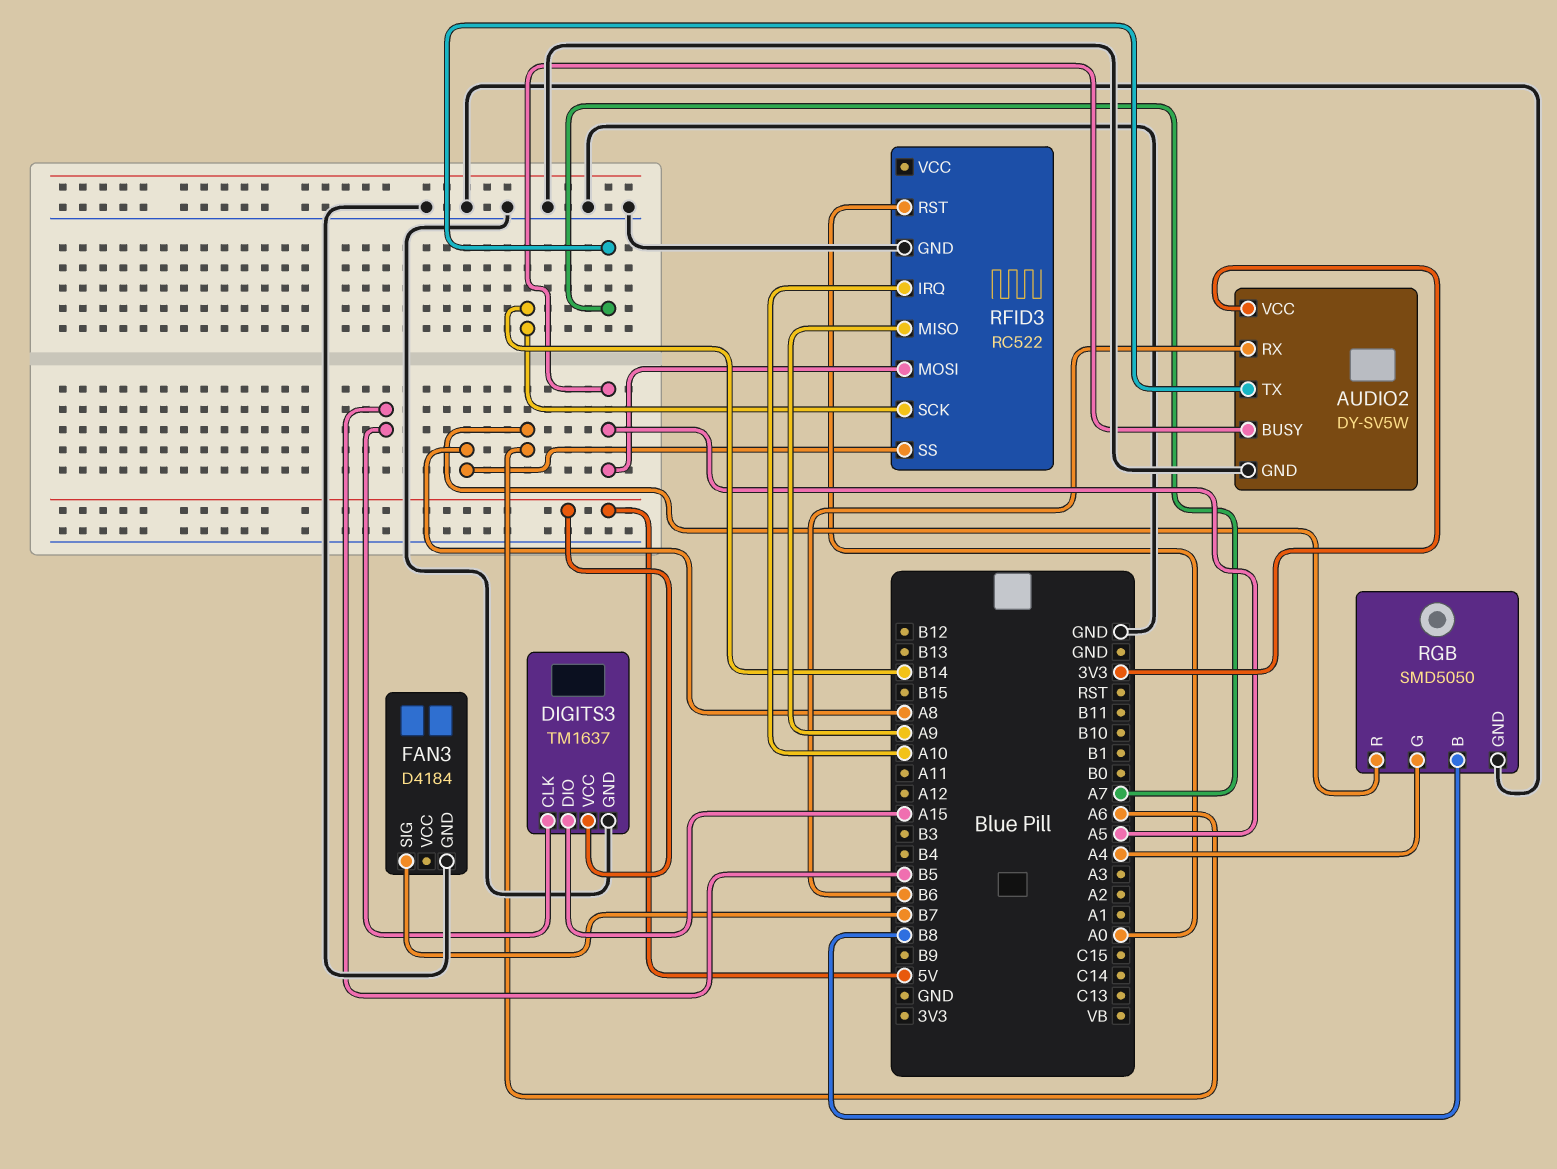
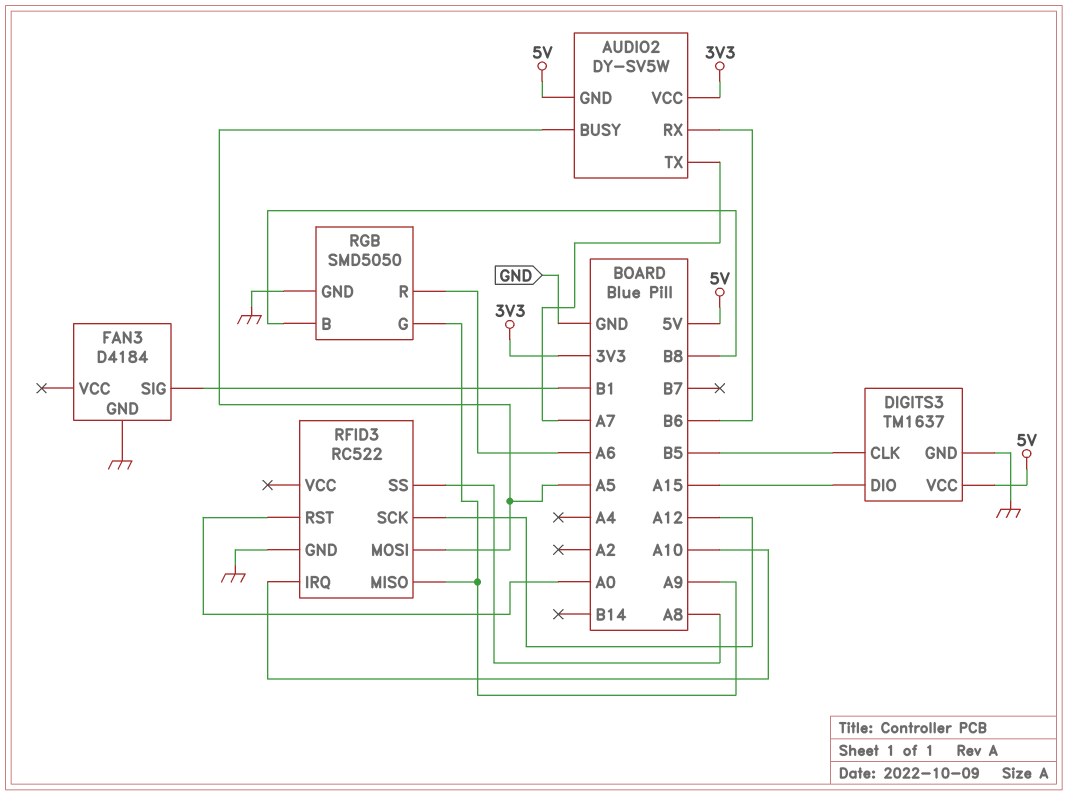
AUDIO2 pin GND: GND -> 5V
FAN3 pin SIG: B7 -> B1
RFID3 pin SCK: B14 -> A12
RGB pin G: A4 -> A9

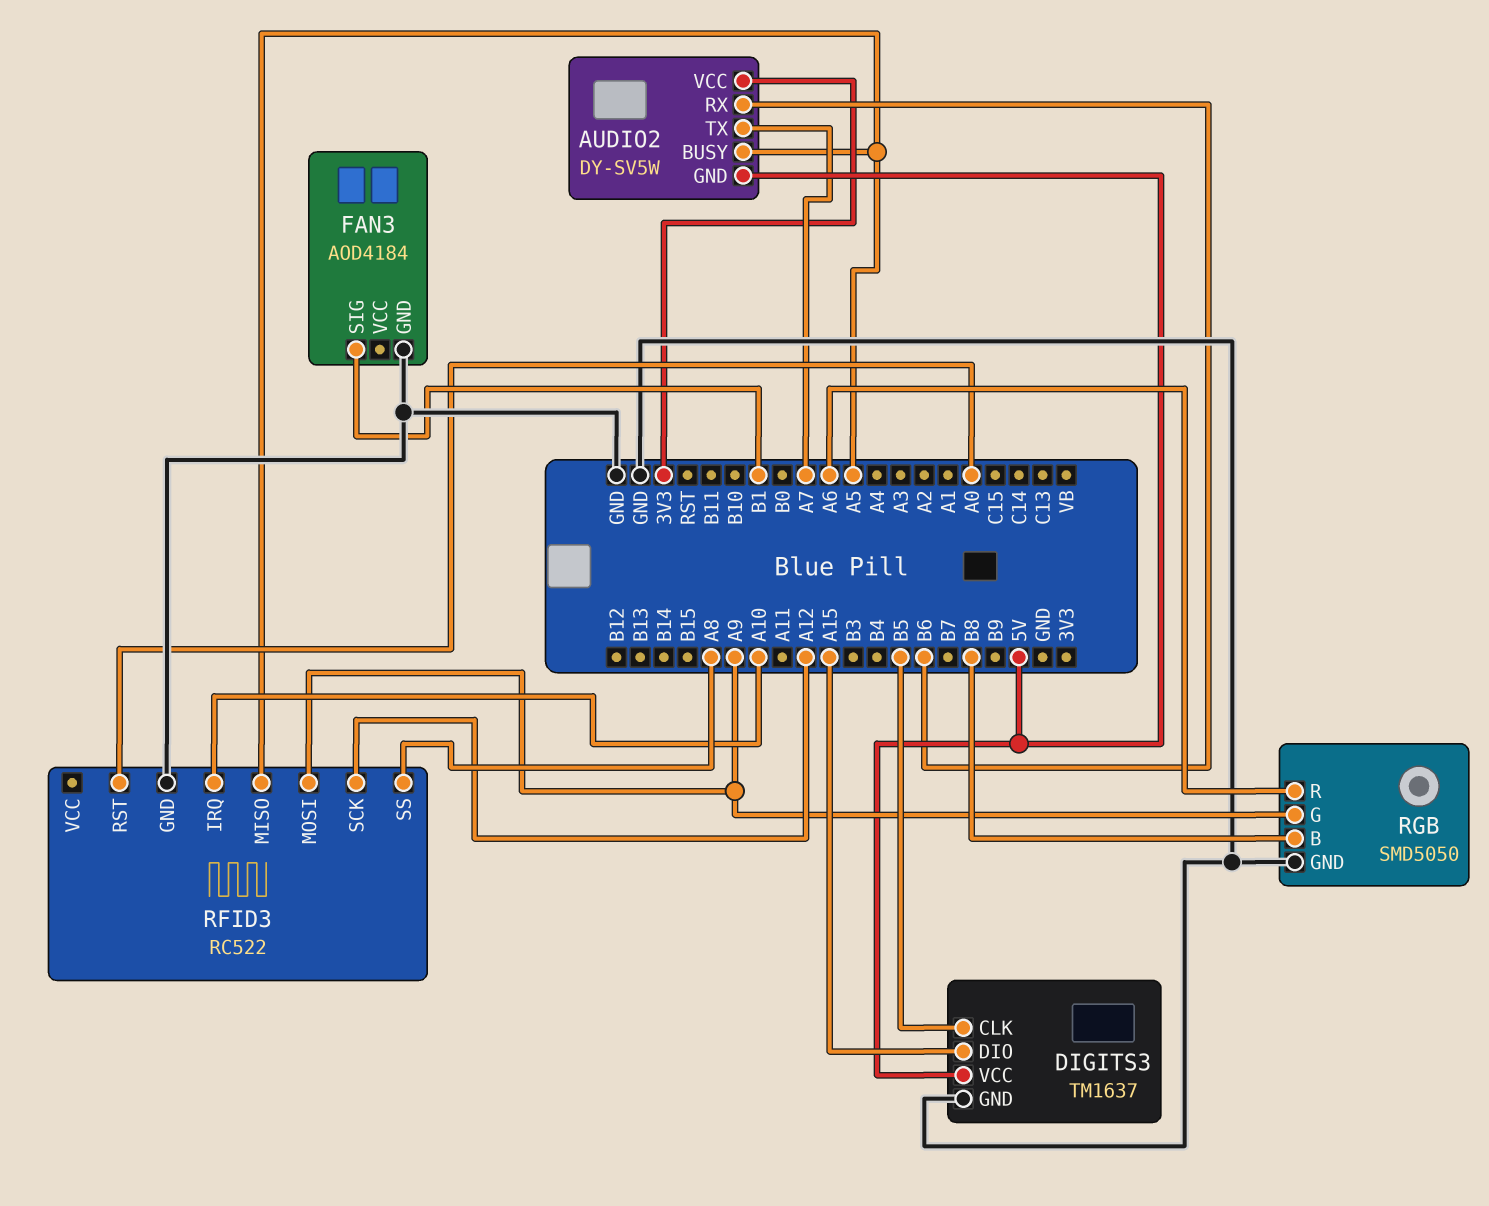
FAN3: D4184 -> AOD4184
RFID3 pin MISO: A9 -> A5
RFID3 pin MOSI: A5 -> A9

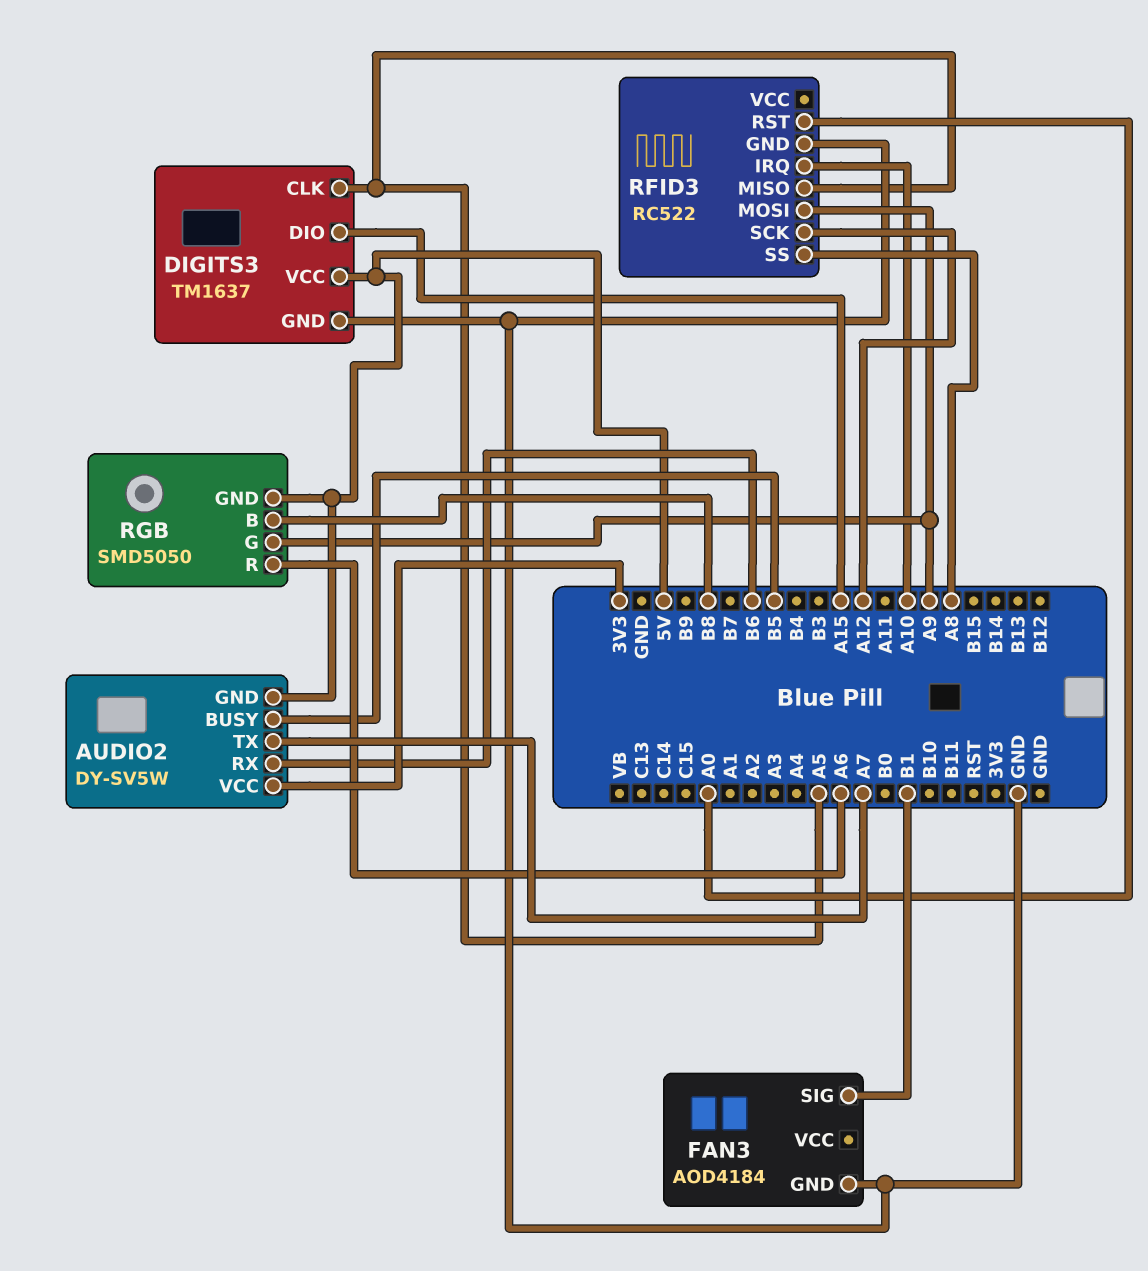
AUDIO2 pin BUSY: A5 -> B5
DIGITS3 pin CLK: B5 -> A5
RGB pin GND: GND -> 5V

